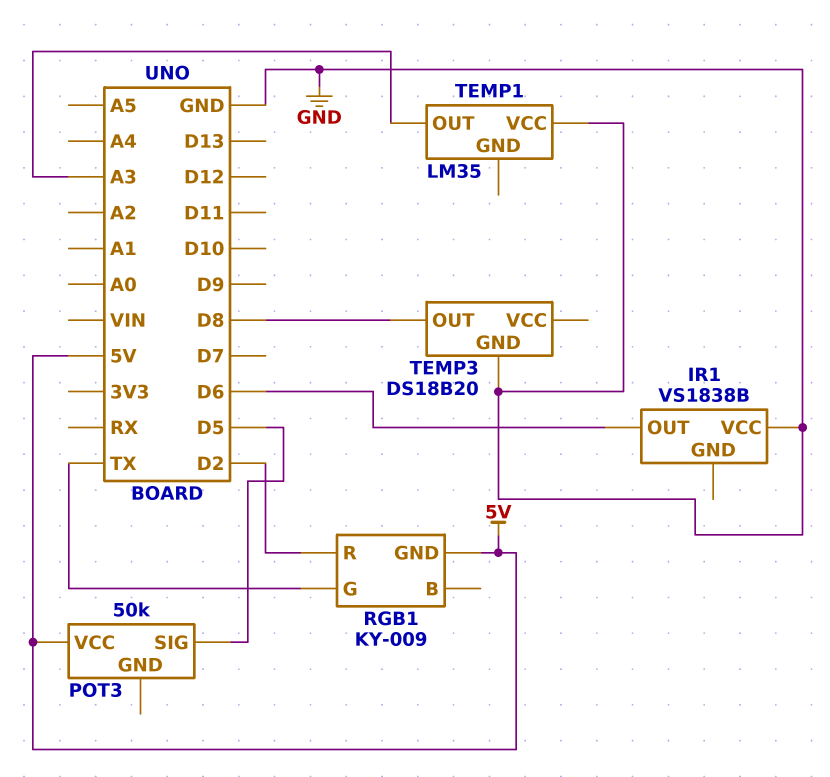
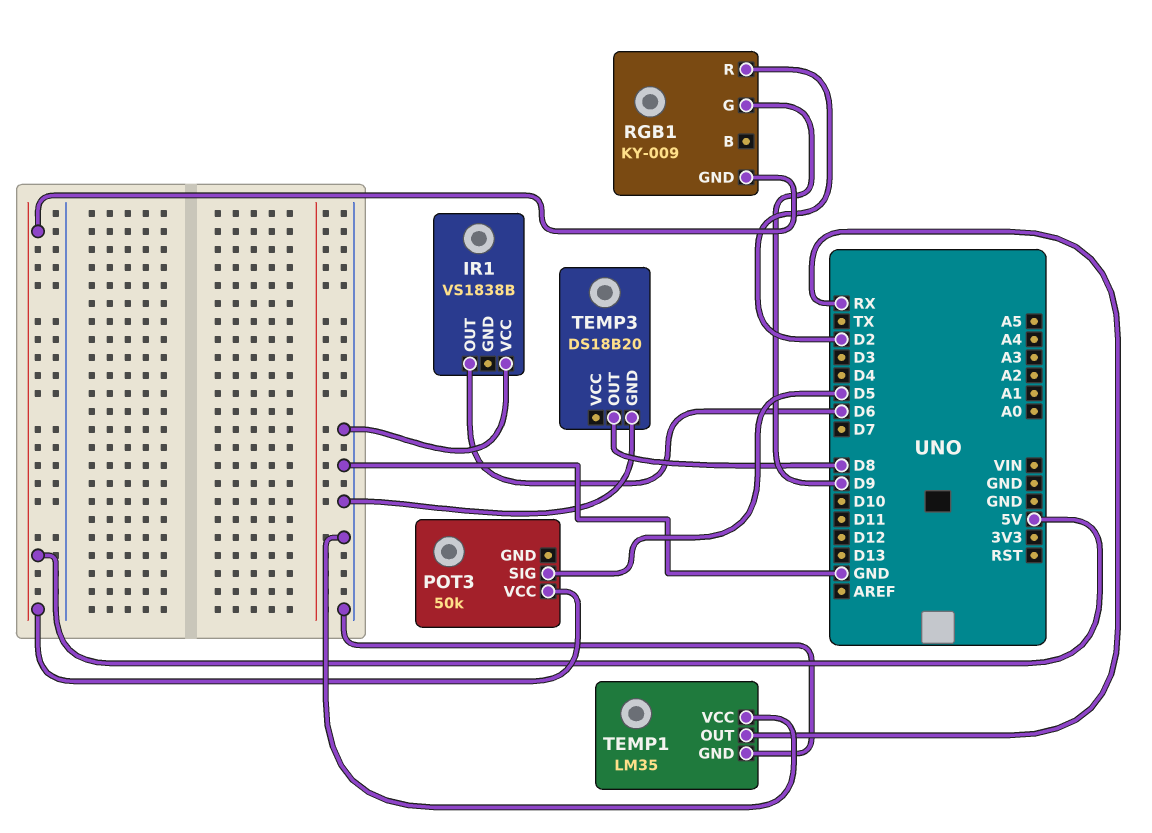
RGB1 pin G: TX -> D9
TEMP1 pin GND: none -> GND
TEMP1 pin OUT: A3 -> RX

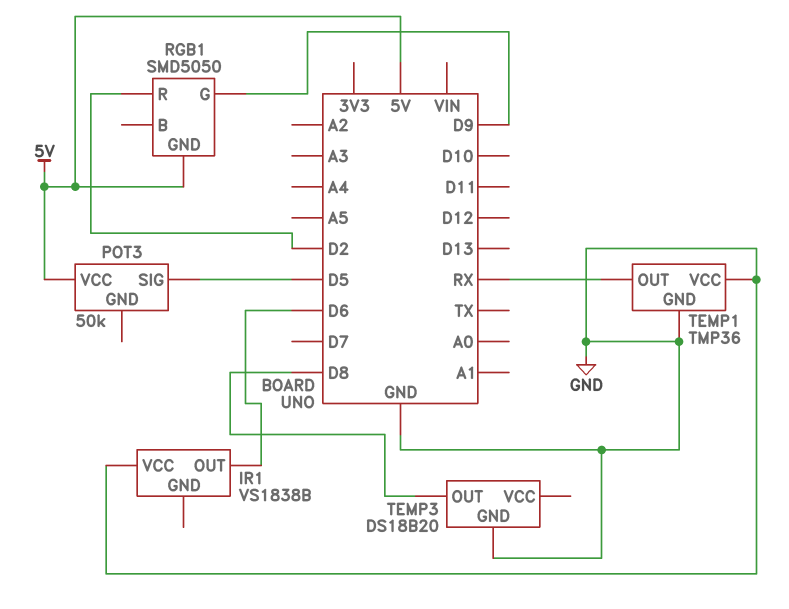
RGB1: KY-009 -> SMD5050
TEMP1: LM35 -> TMP36

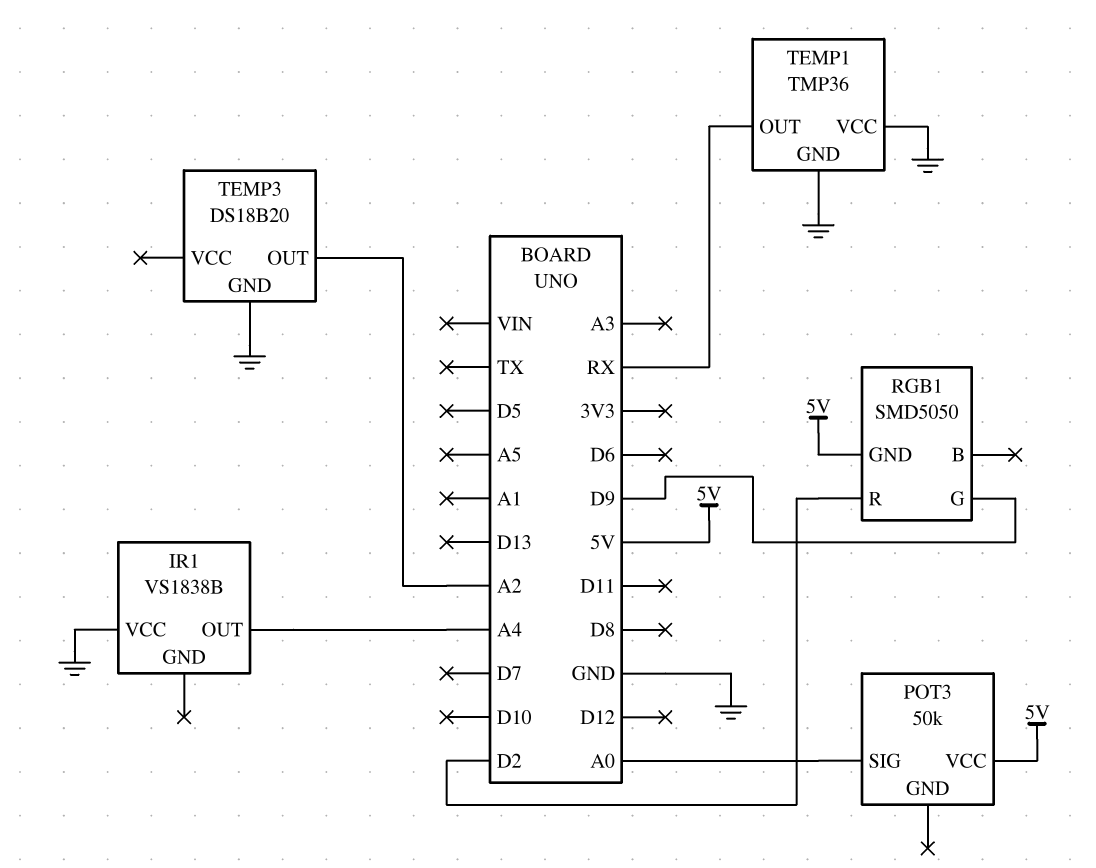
IR1 pin OUT: D6 -> A4
POT3 pin SIG: D5 -> A0
TEMP3 pin OUT: D8 -> A2

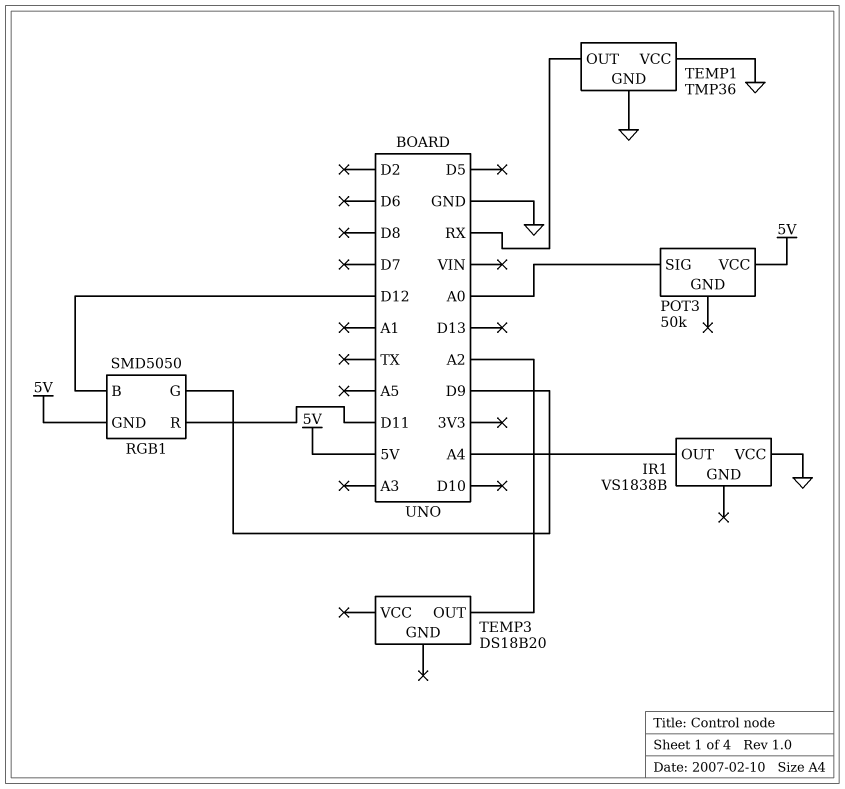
RGB1 pin B: none -> D12
RGB1 pin R: D2 -> D11
TEMP3 pin GND: GND -> none

